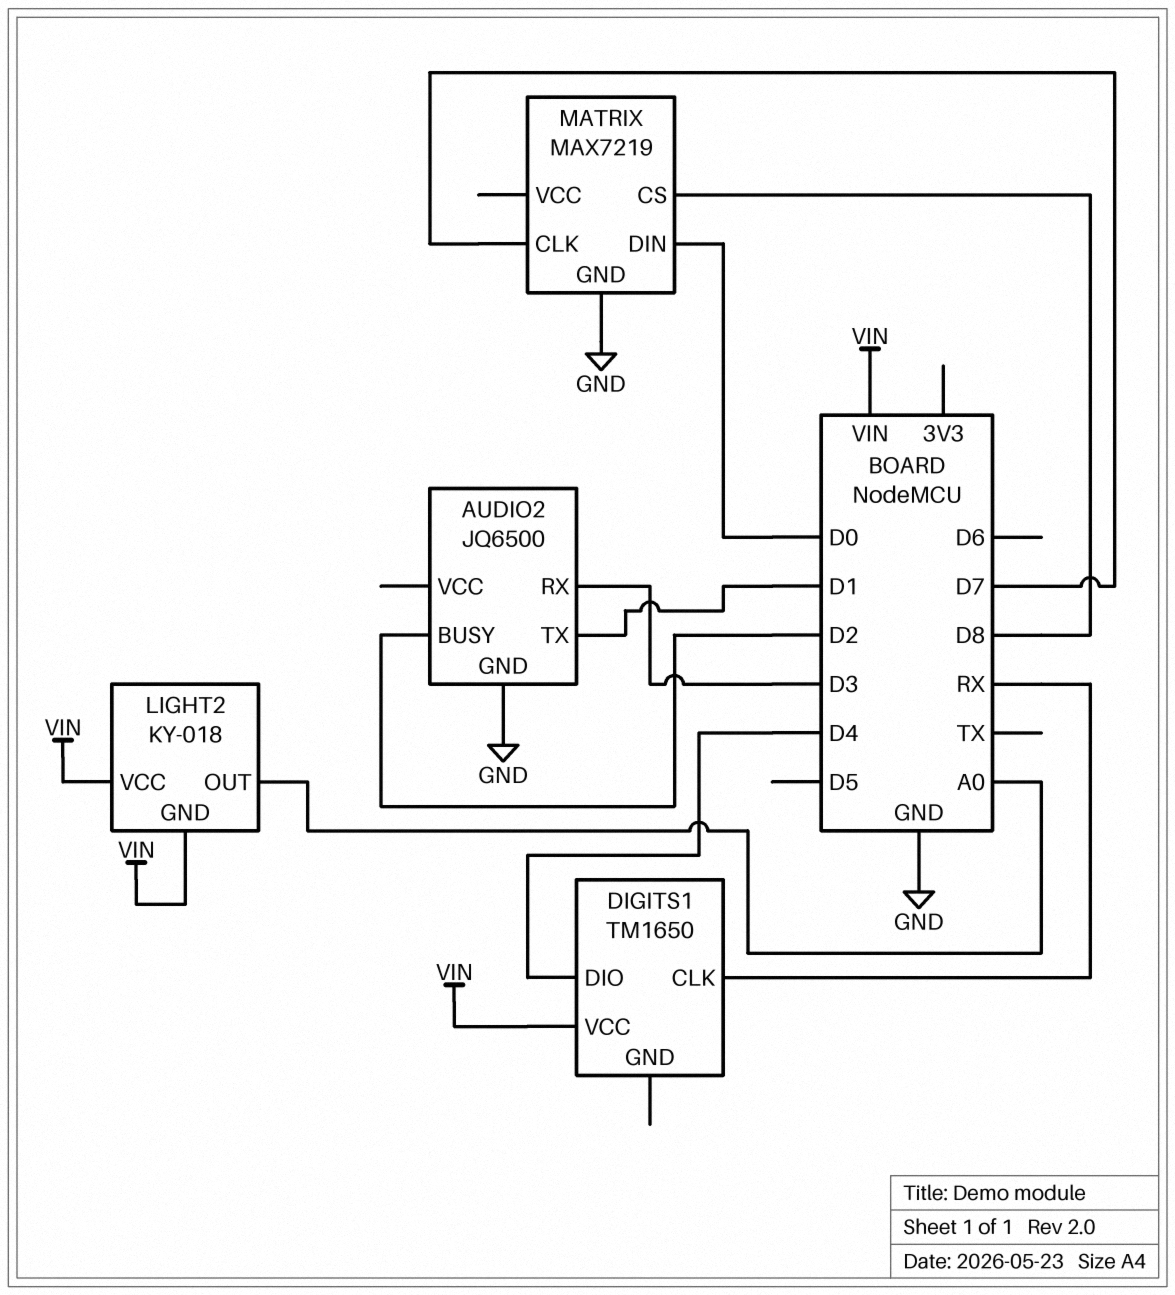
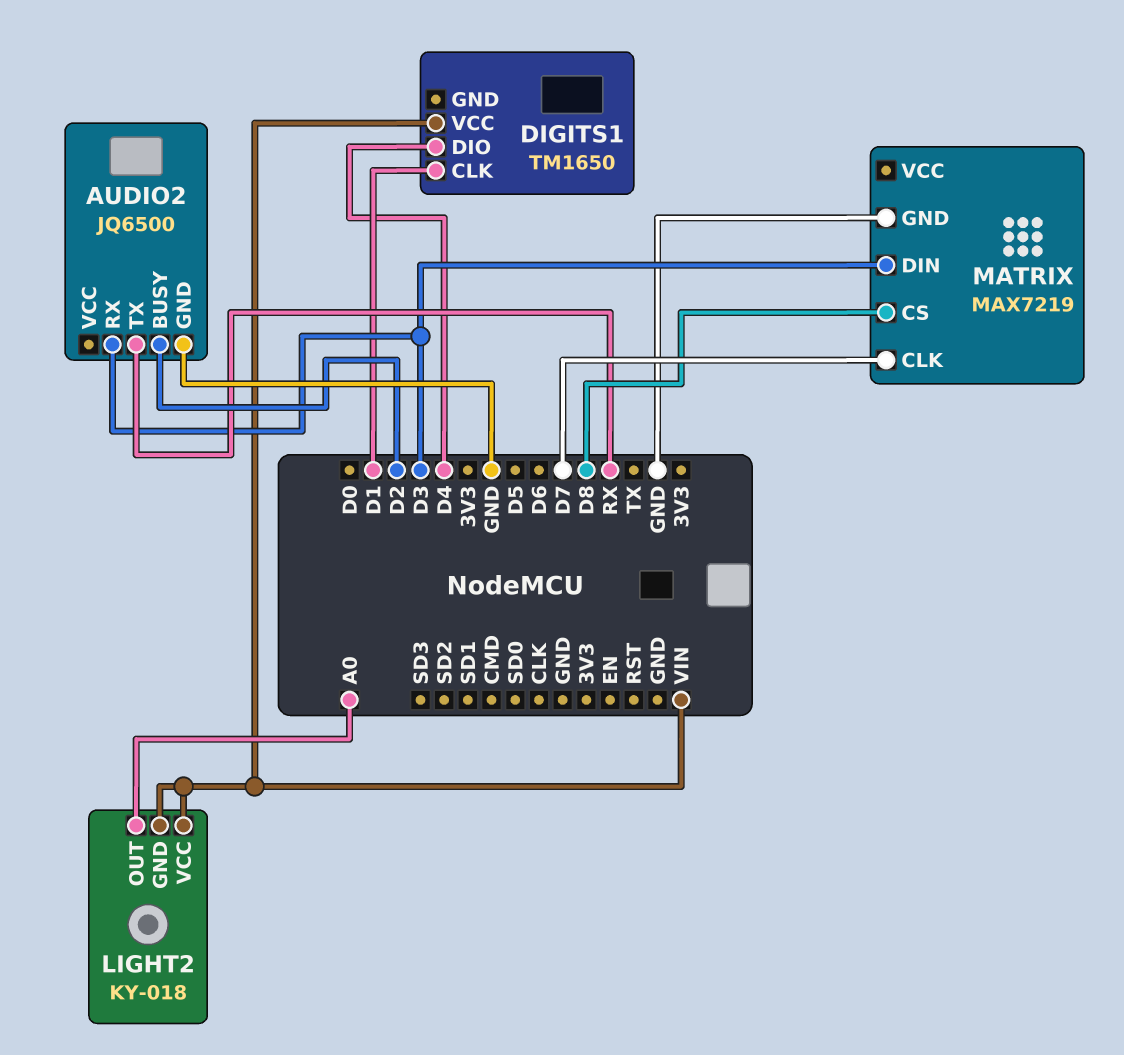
AUDIO2 pin TX: D1 -> RX
DIGITS1 pin CLK: RX -> D1
MATRIX pin DIN: D0 -> D3

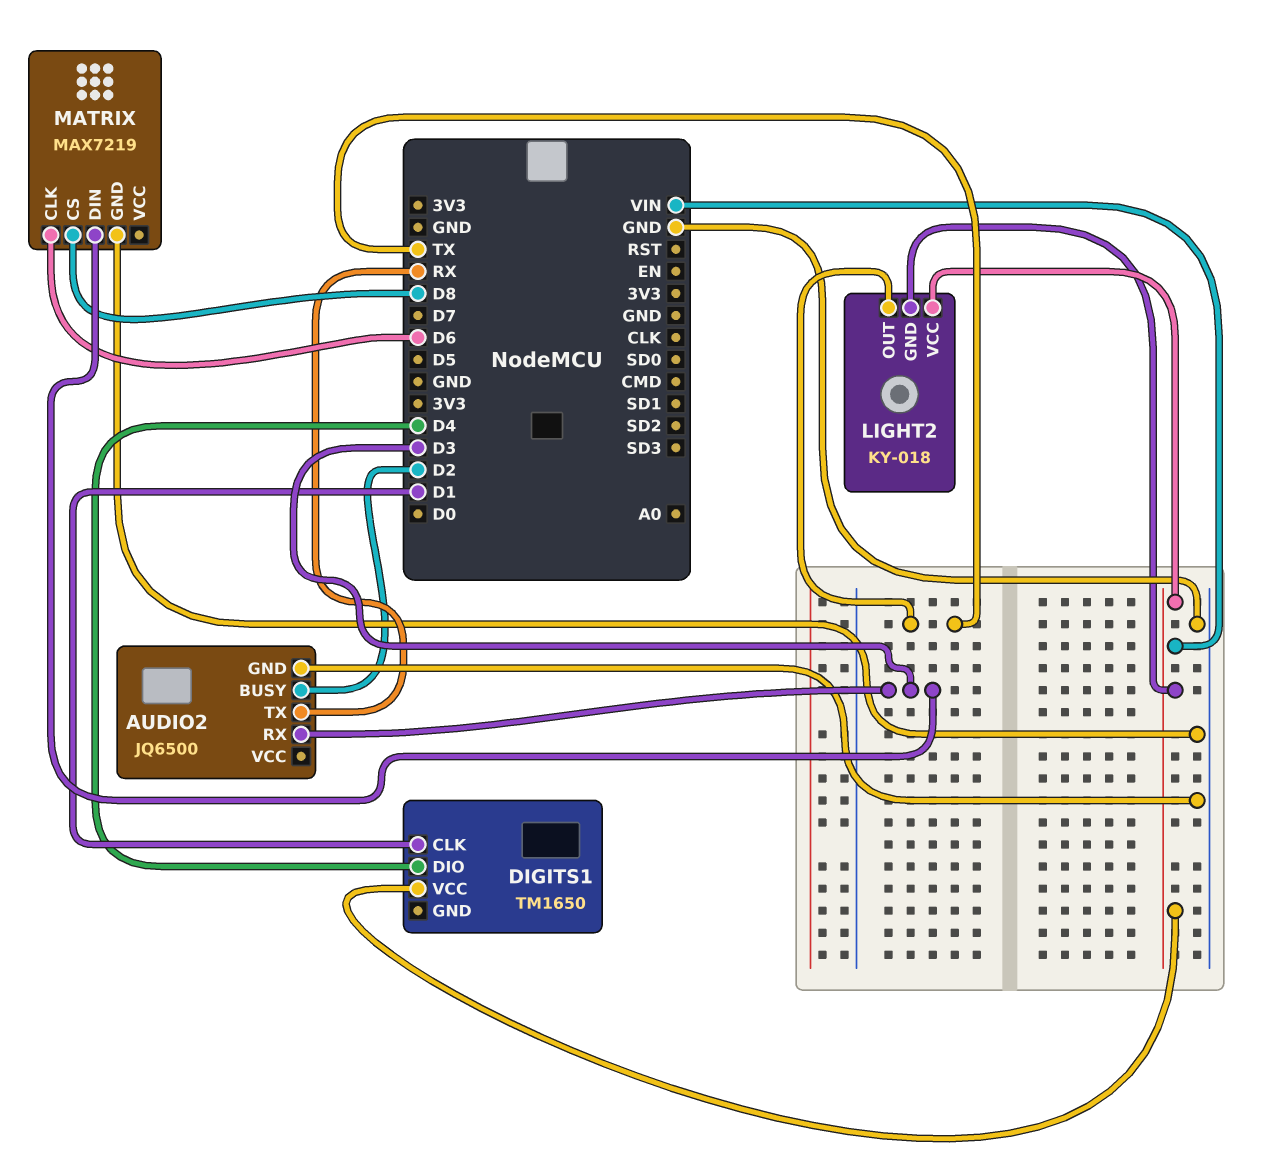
LIGHT2 pin OUT: A0 -> TX
MATRIX pin CLK: D7 -> D6

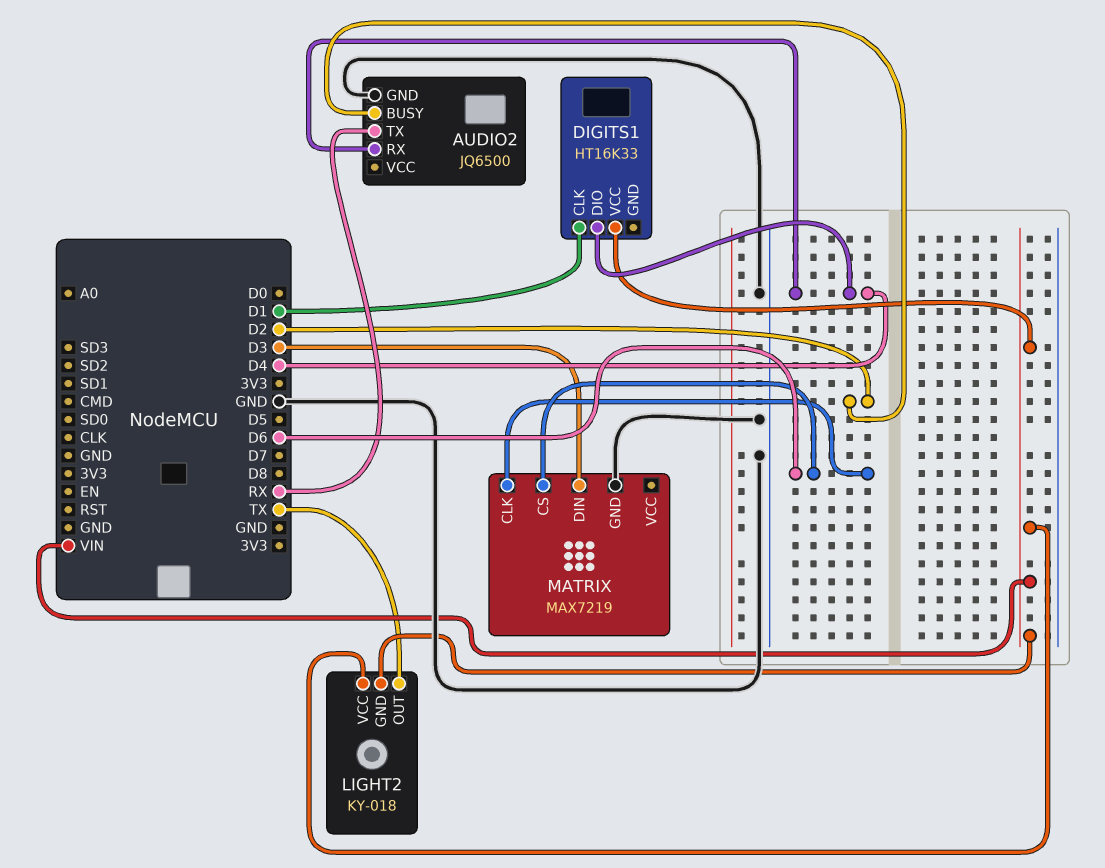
AUDIO2 pin RX: D3 -> D4
DIGITS1: TM1650 -> HT16K33
MATRIX pin CS: D8 -> D6

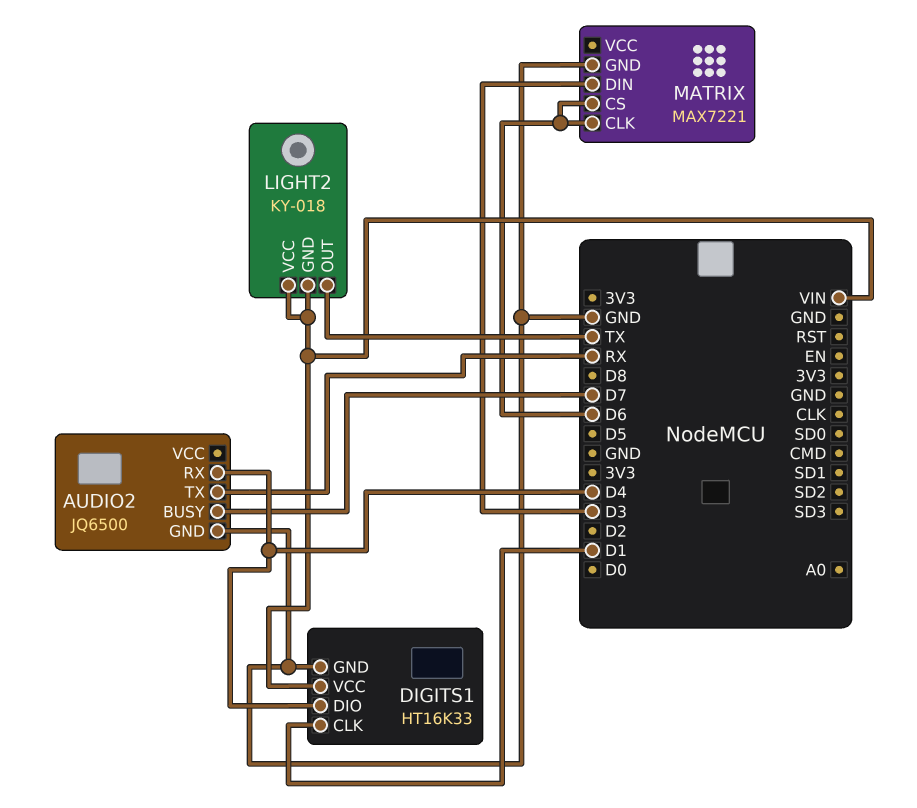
AUDIO2 pin BUSY: D2 -> D7
DIGITS1 pin GND: none -> GND
MATRIX: MAX7219 -> MAX7221

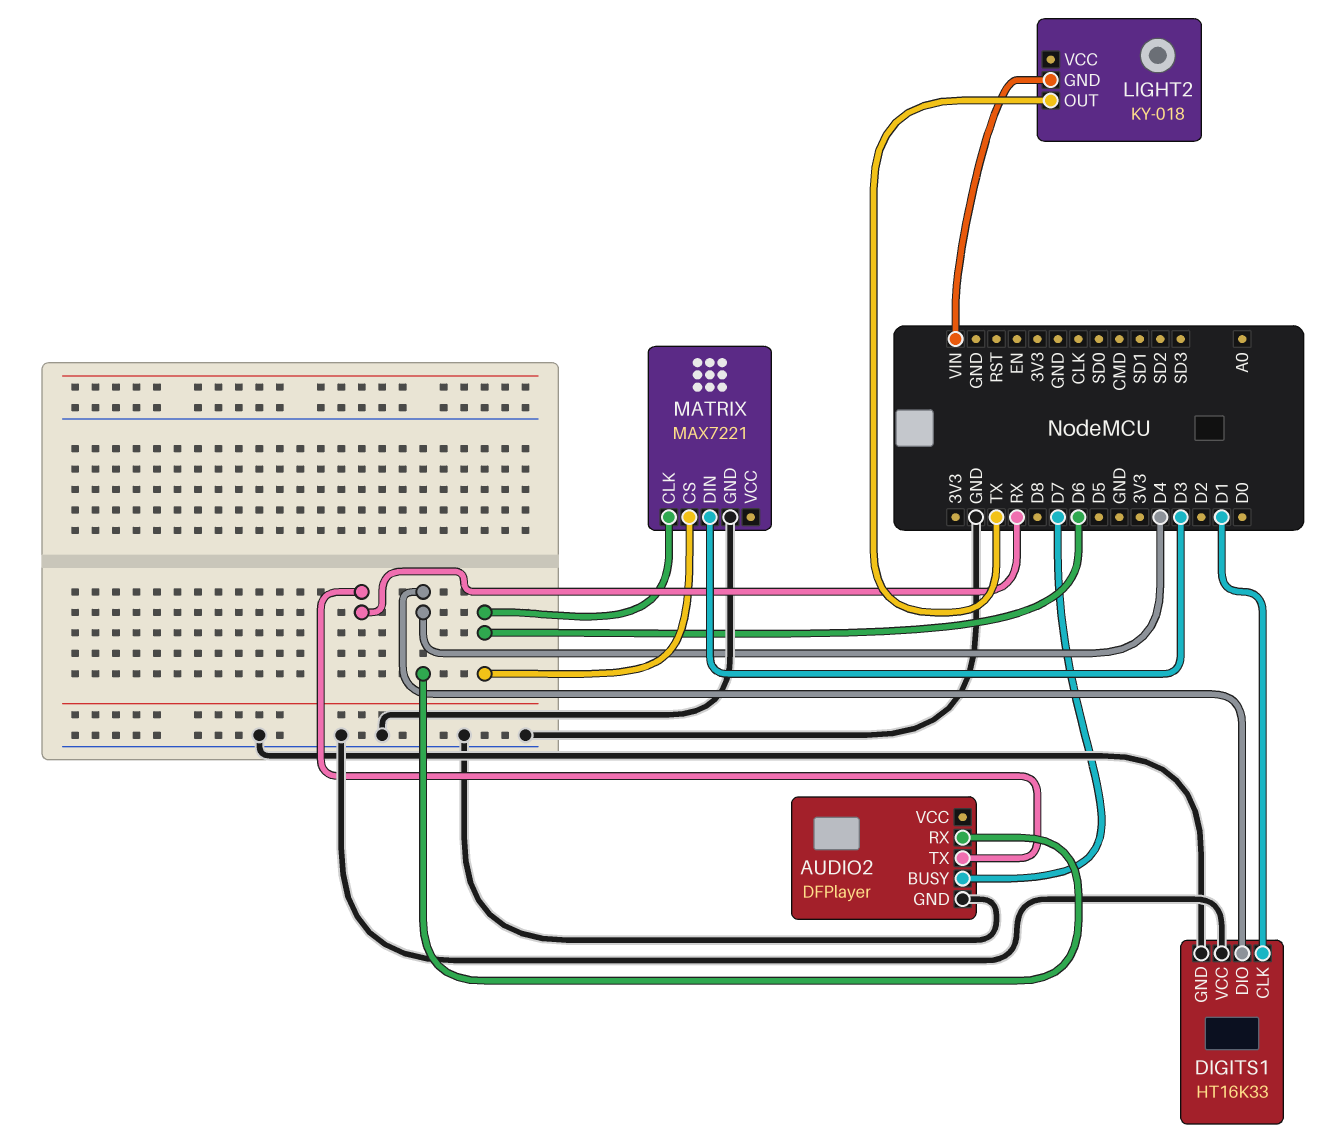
AUDIO2: JQ6500 -> DFPlayer
DIGITS1 pin VCC: VIN -> GND
LIGHT2 pin VCC: VIN -> none

